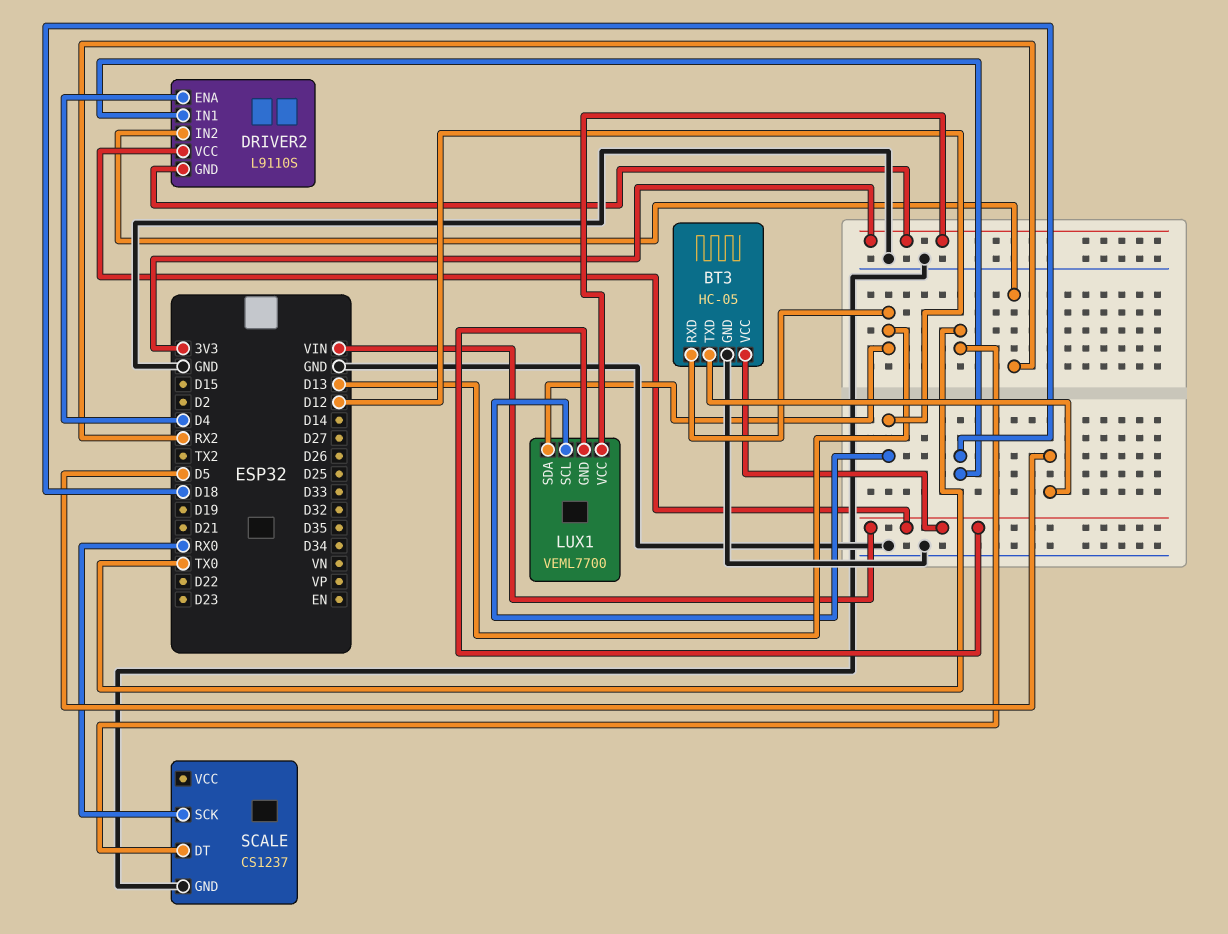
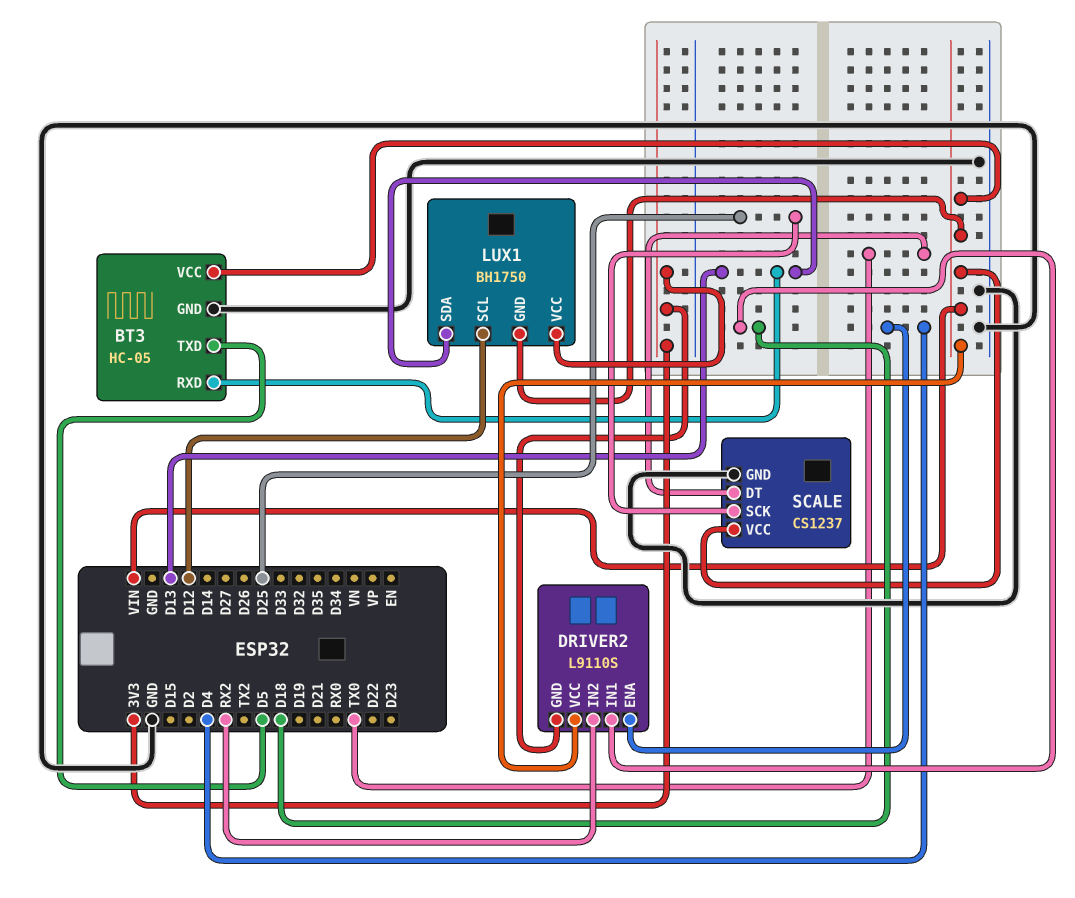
LUX1: VEML7700 -> BH1750
SCALE pin SCK: RX0 -> D25
SCALE pin VCC: none -> VIN

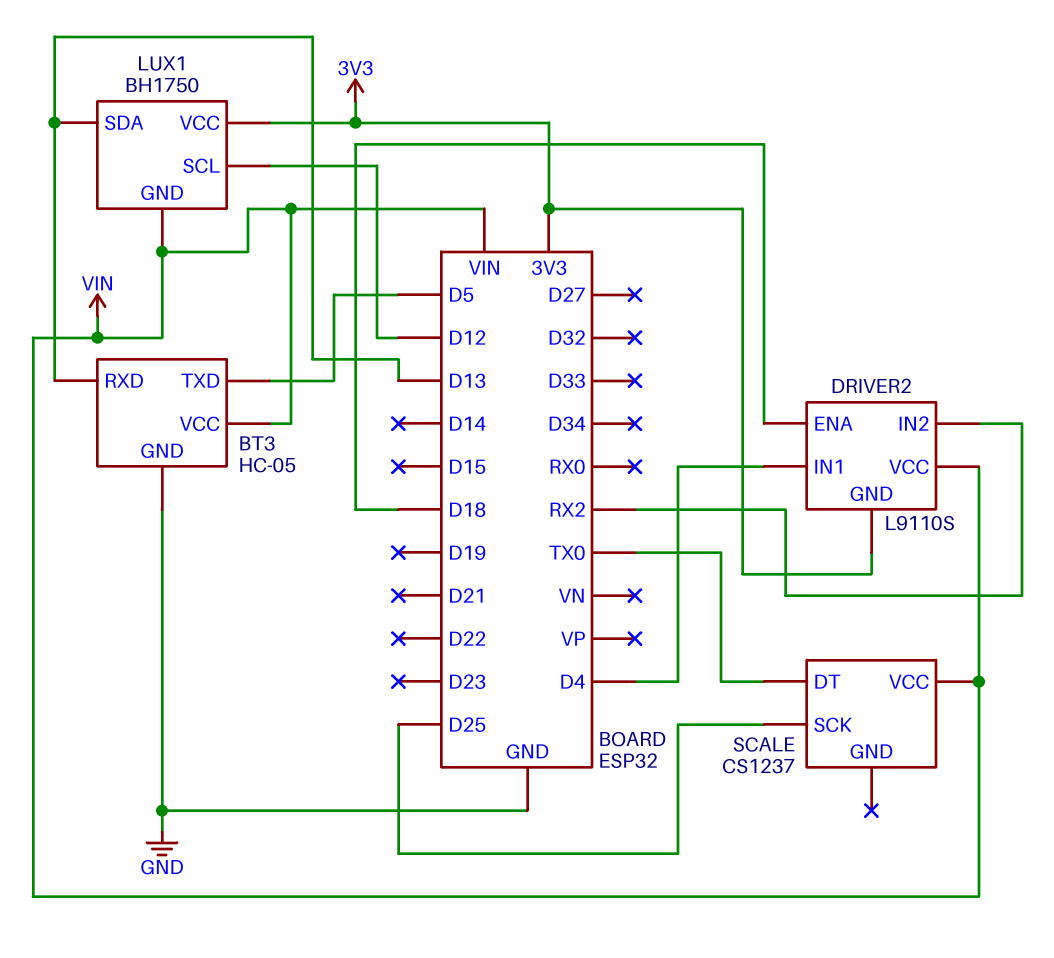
DRIVER2 pin ENA: D4 -> D18
DRIVER2 pin IN1: D18 -> D4
SCALE pin GND: GND -> none

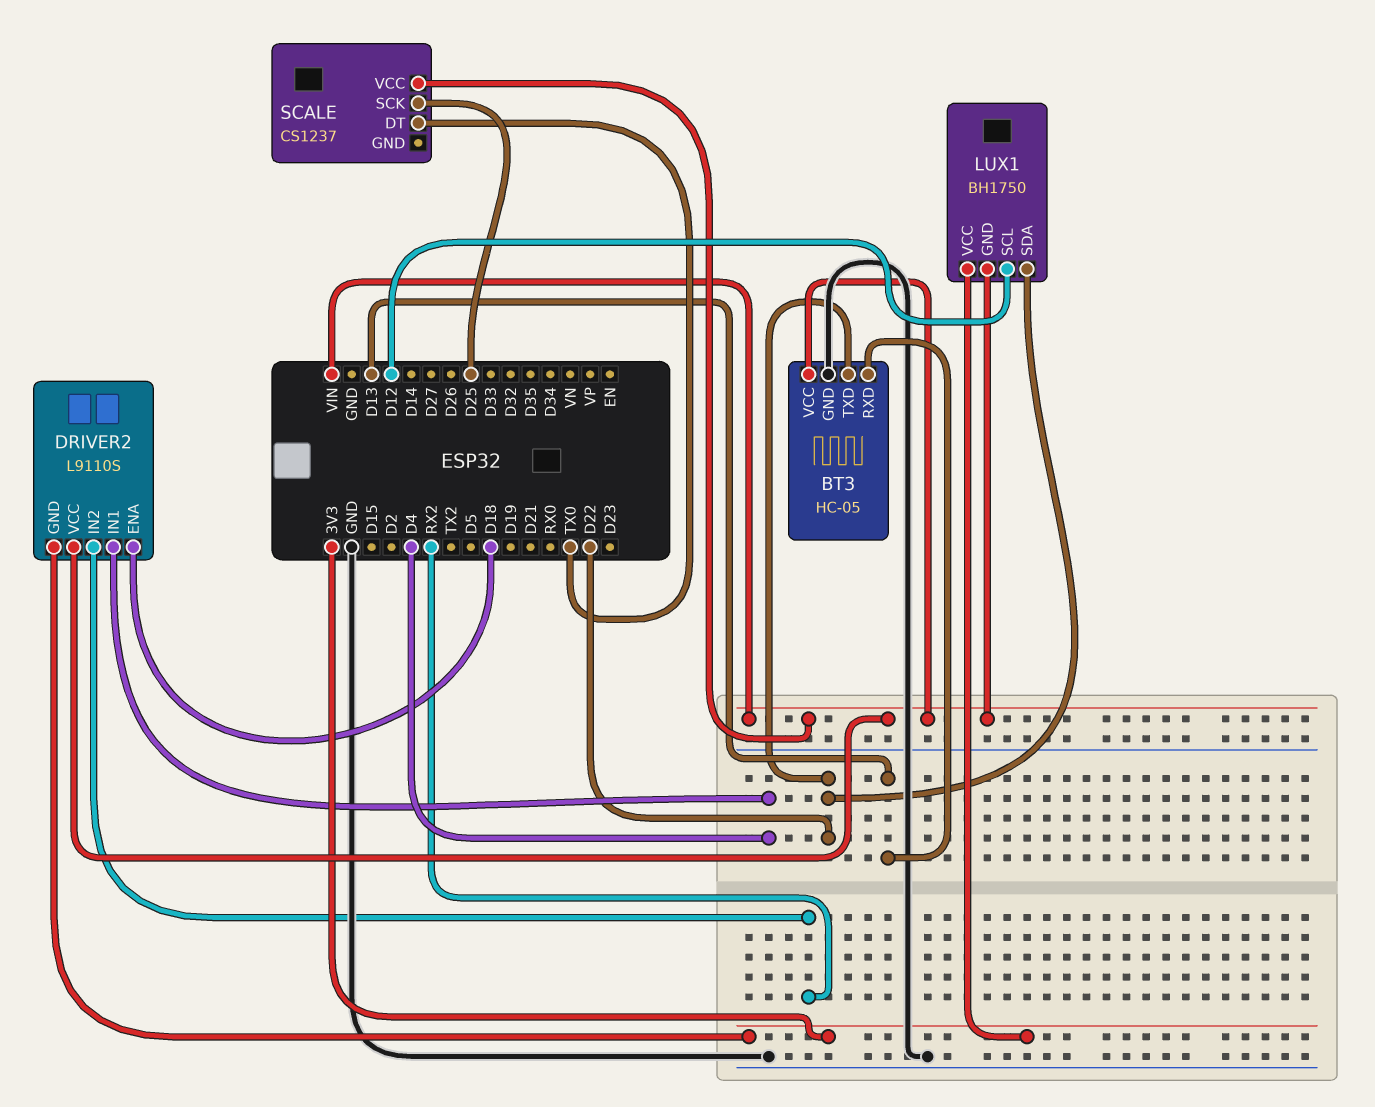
BT3 pin TXD: D5 -> D22
LUX1 pin SDA: D13 -> D22

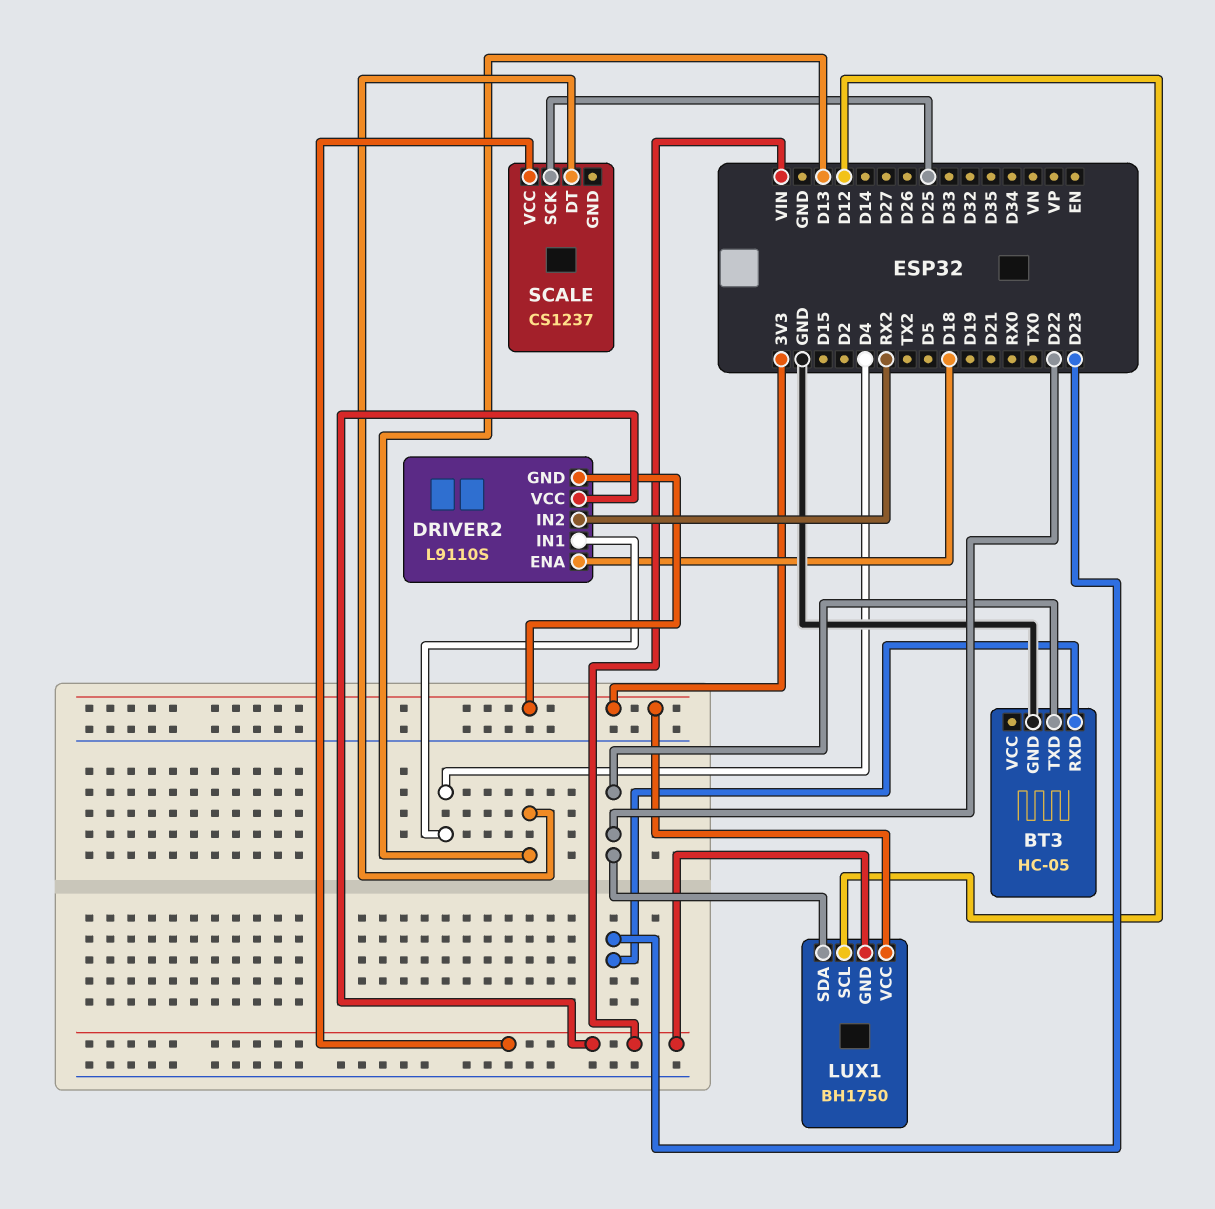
BT3 pin RXD: D13 -> D23
BT3 pin VCC: VIN -> none
SCALE pin DT: TX0 -> D13

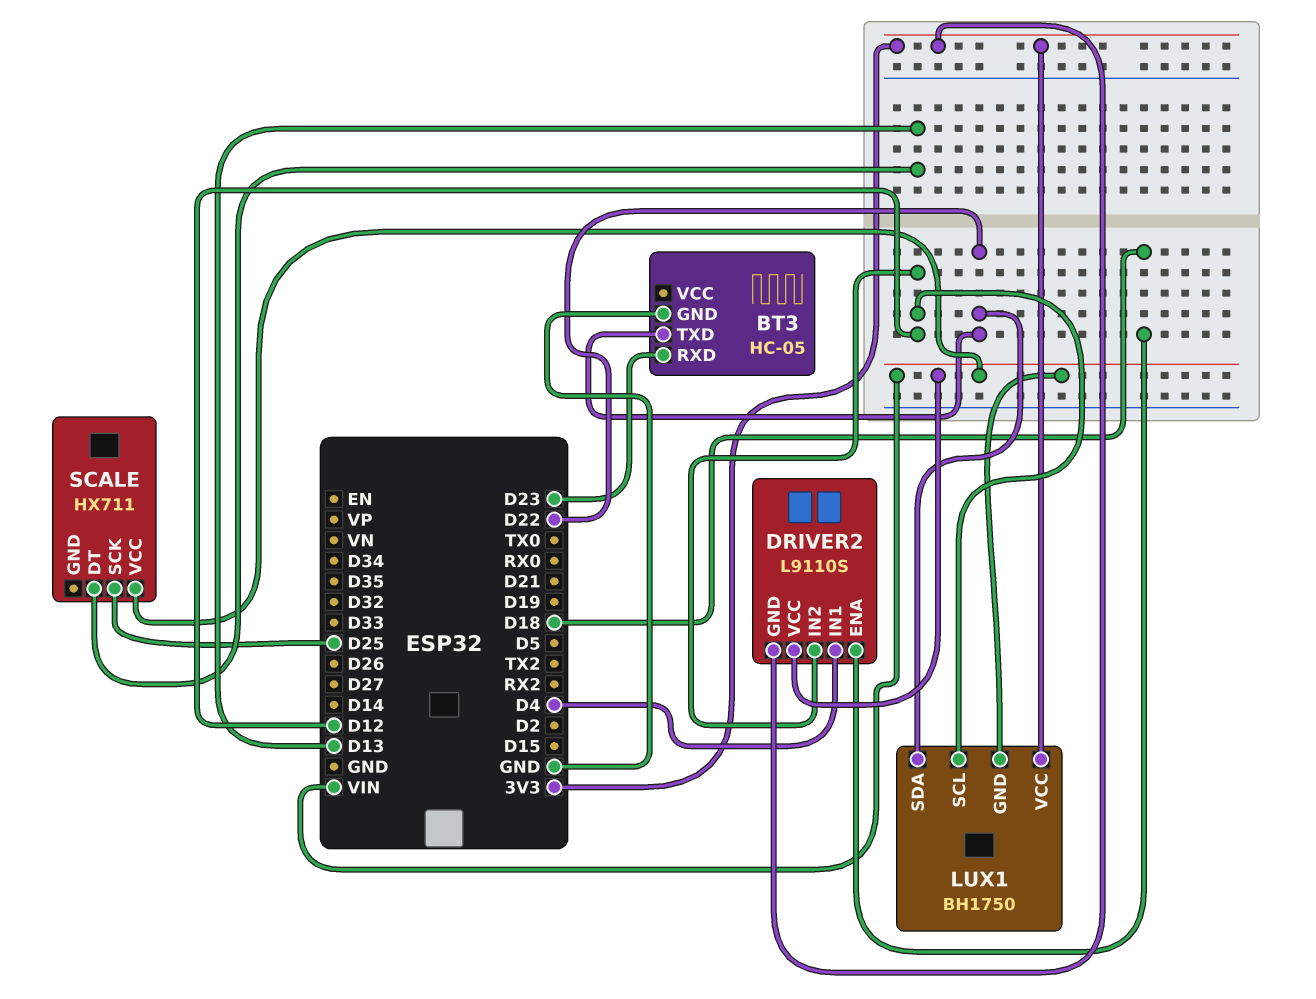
DRIVER2 pin IN2: RX2 -> D12
SCALE: CS1237 -> HX711

